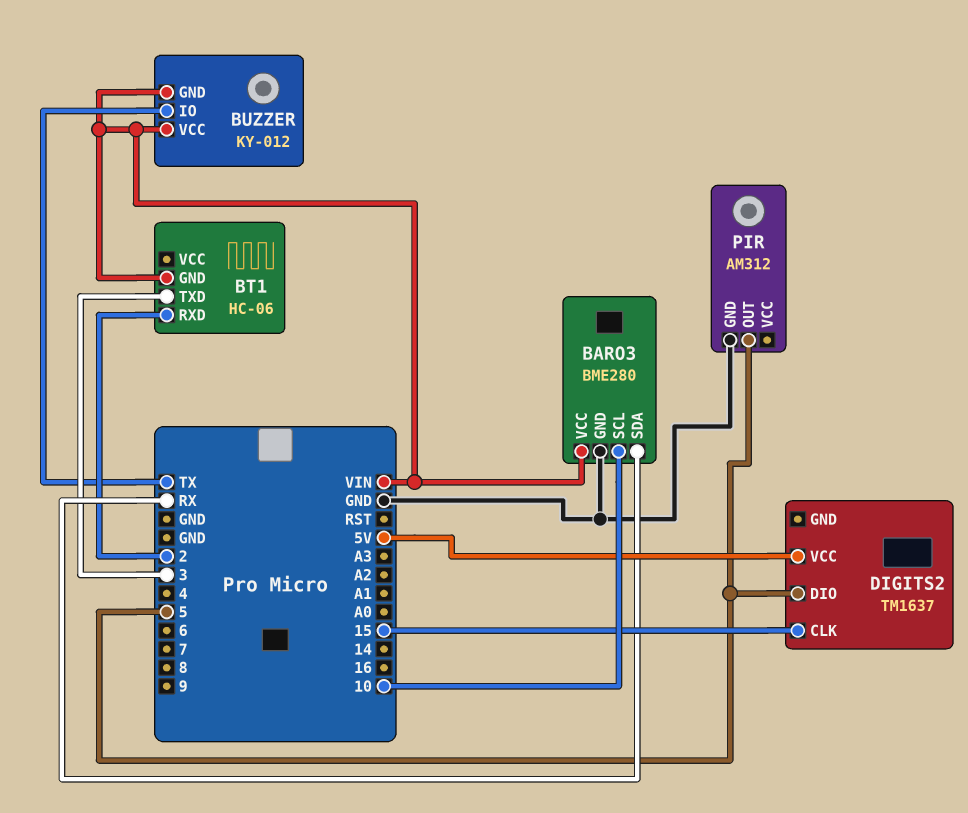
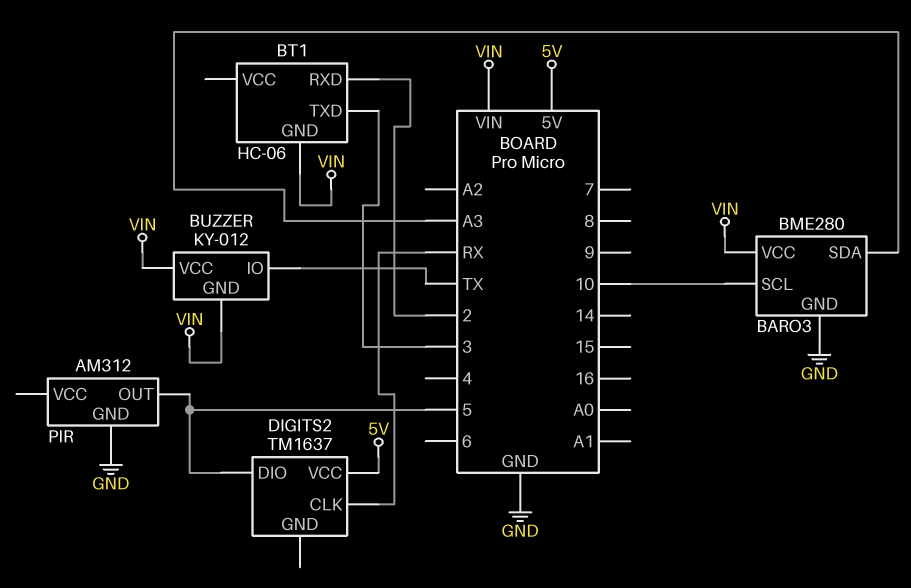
BARO3 pin SDA: RX -> A3
DIGITS2 pin CLK: 15 -> RX

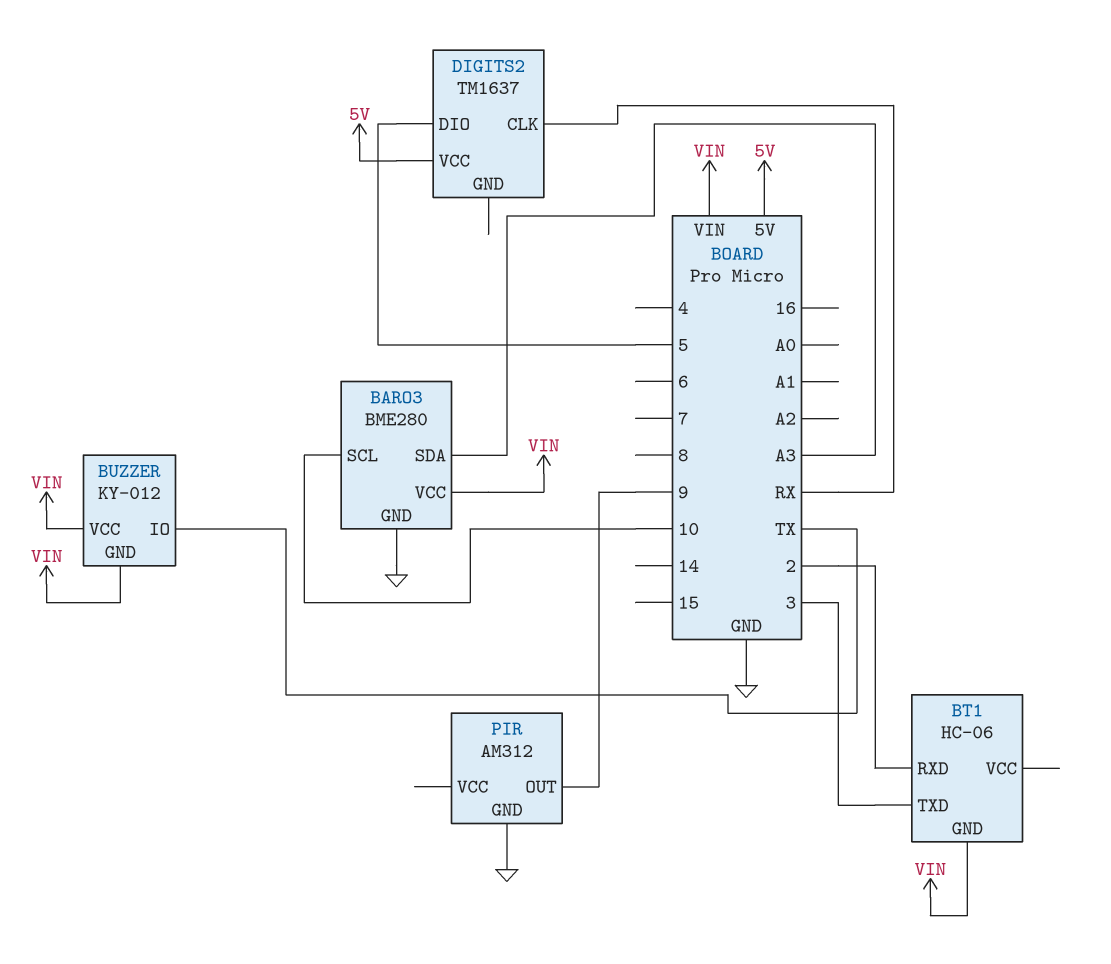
PIR pin OUT: 5 -> 9

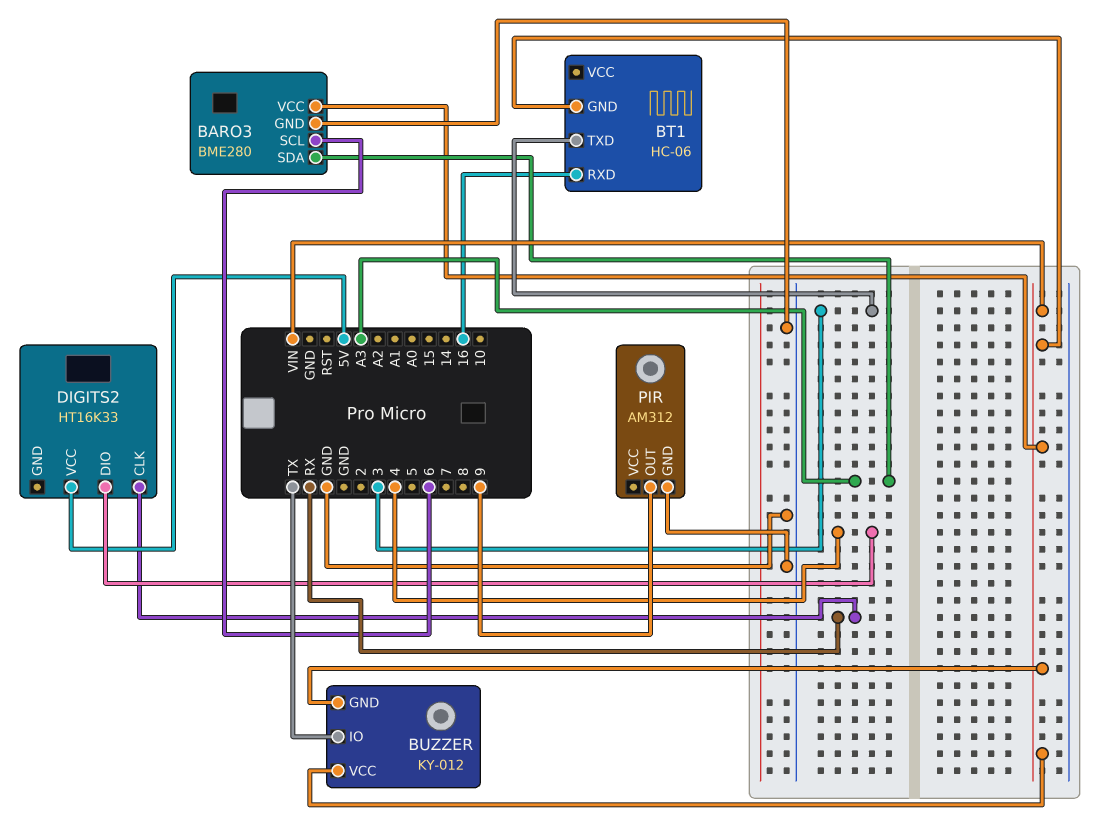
BARO3 pin SCL: 10 -> 6
BT1 pin RXD: 2 -> 16
DIGITS2: TM1637 -> HT16K33
DIGITS2 pin DIO: 5 -> 4

